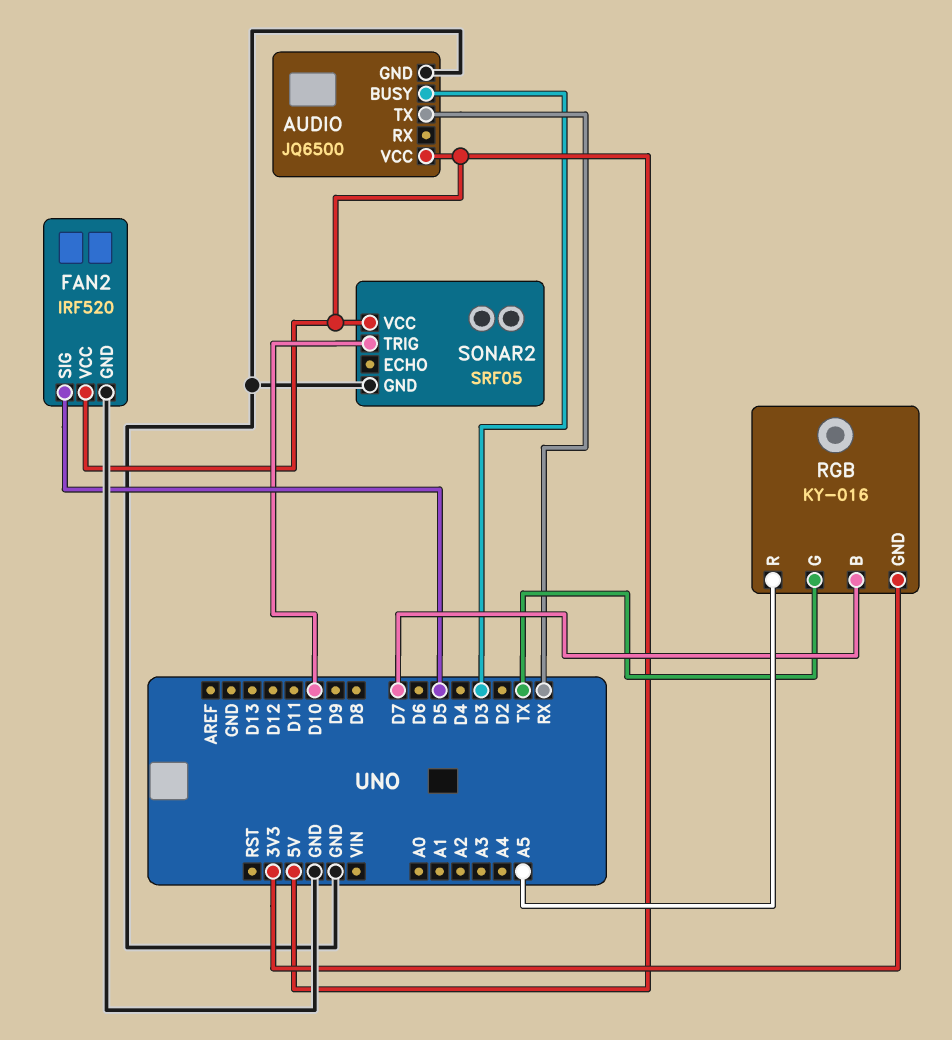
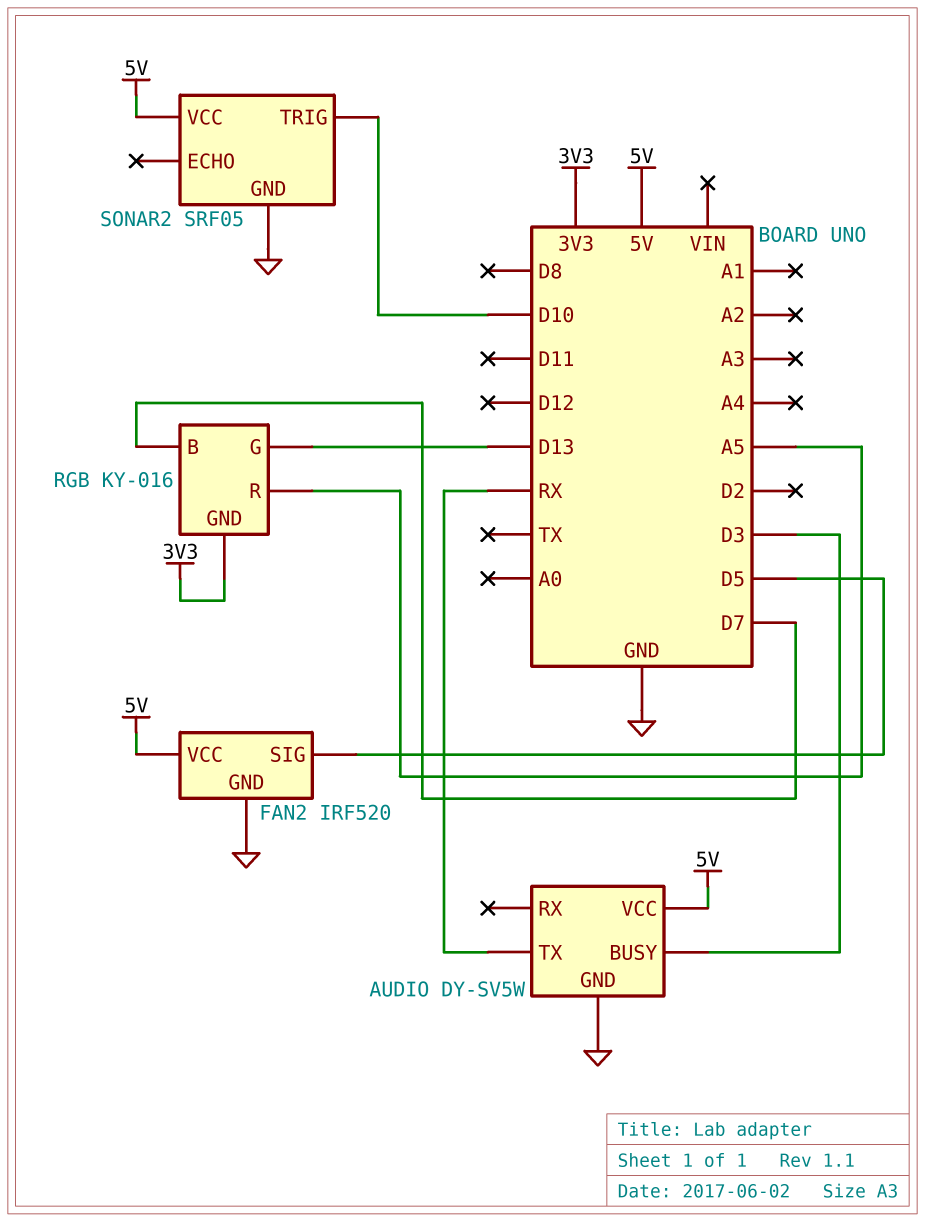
AUDIO: JQ6500 -> DY-SV5W
RGB pin G: TX -> D13

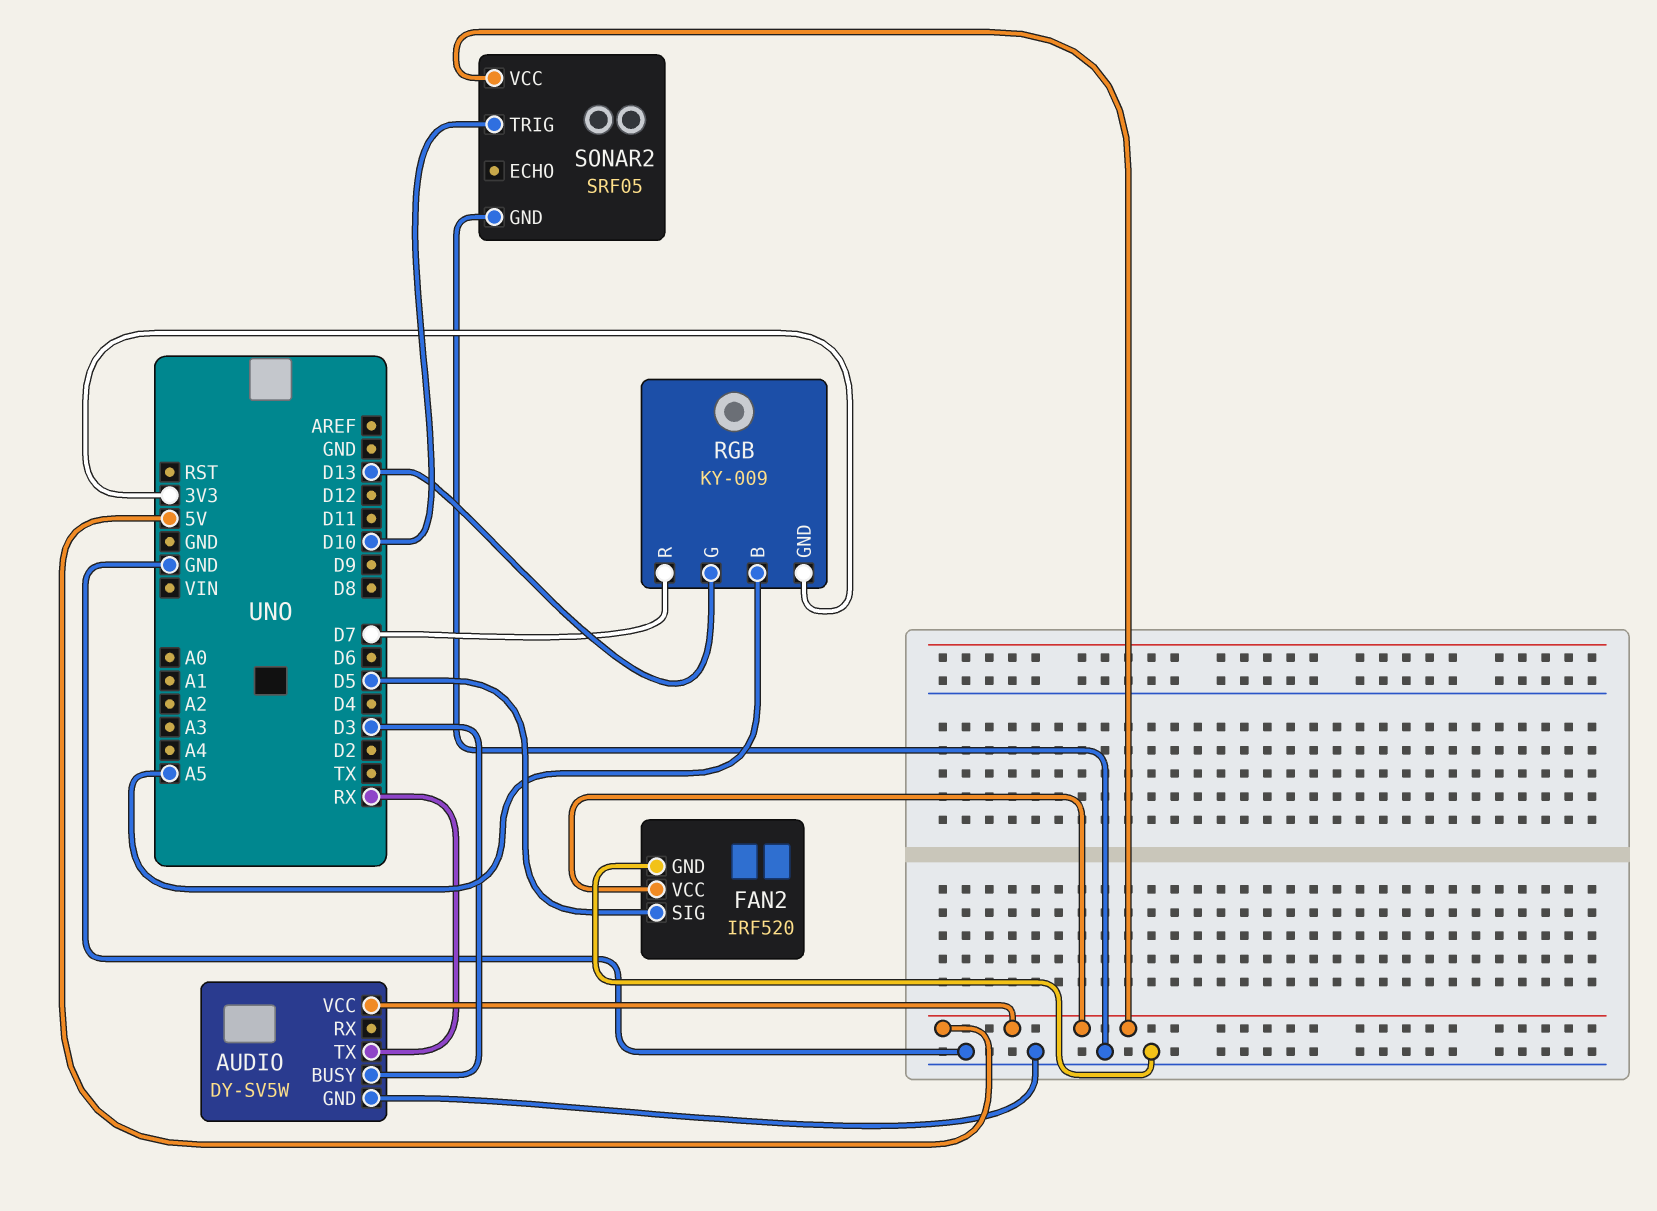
RGB: KY-016 -> KY-009
RGB pin B: D7 -> A5
RGB pin R: A5 -> D7

